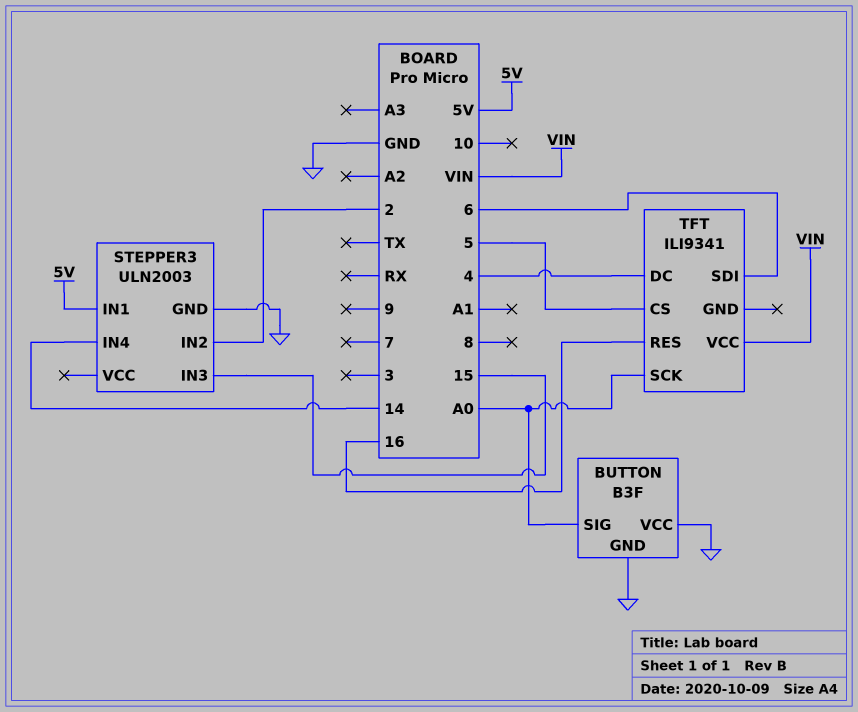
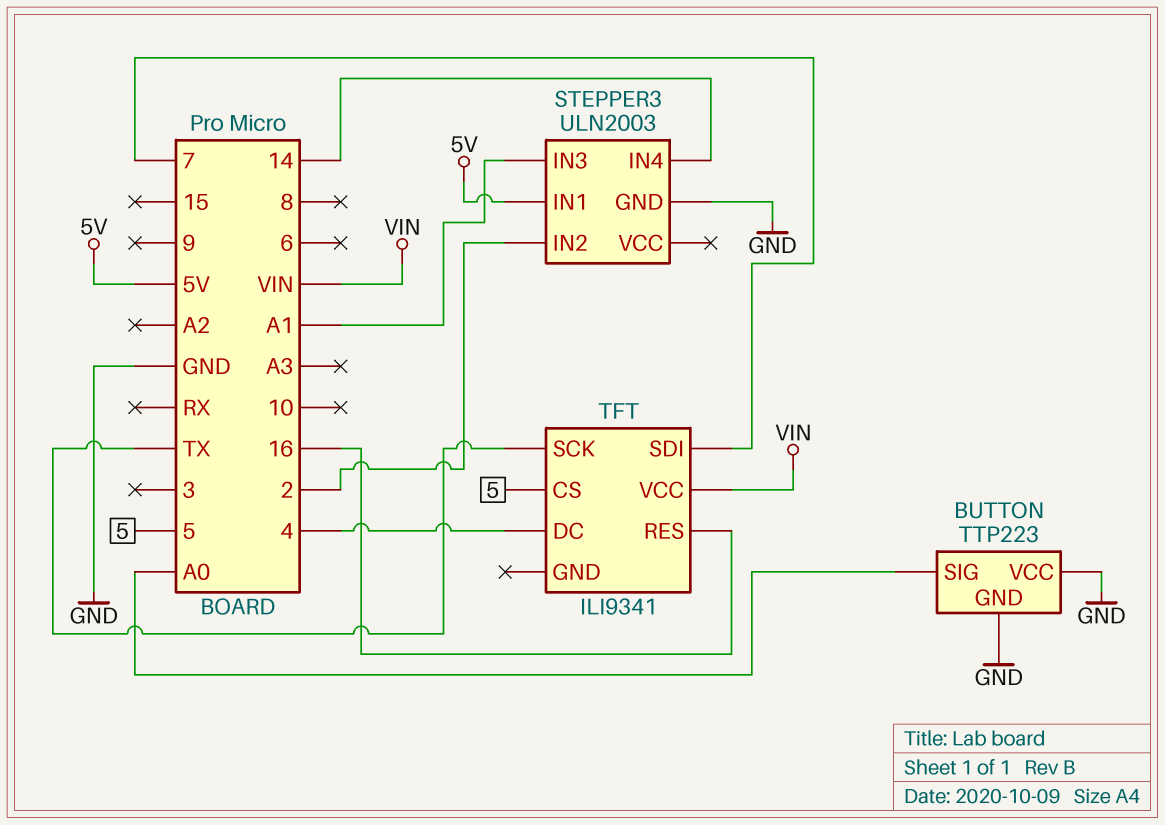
BUTTON: B3F -> TTP223
STEPPER3 pin IN3: 15 -> A1
TFT pin SCK: A0 -> TX
TFT pin SDI: 6 -> 7

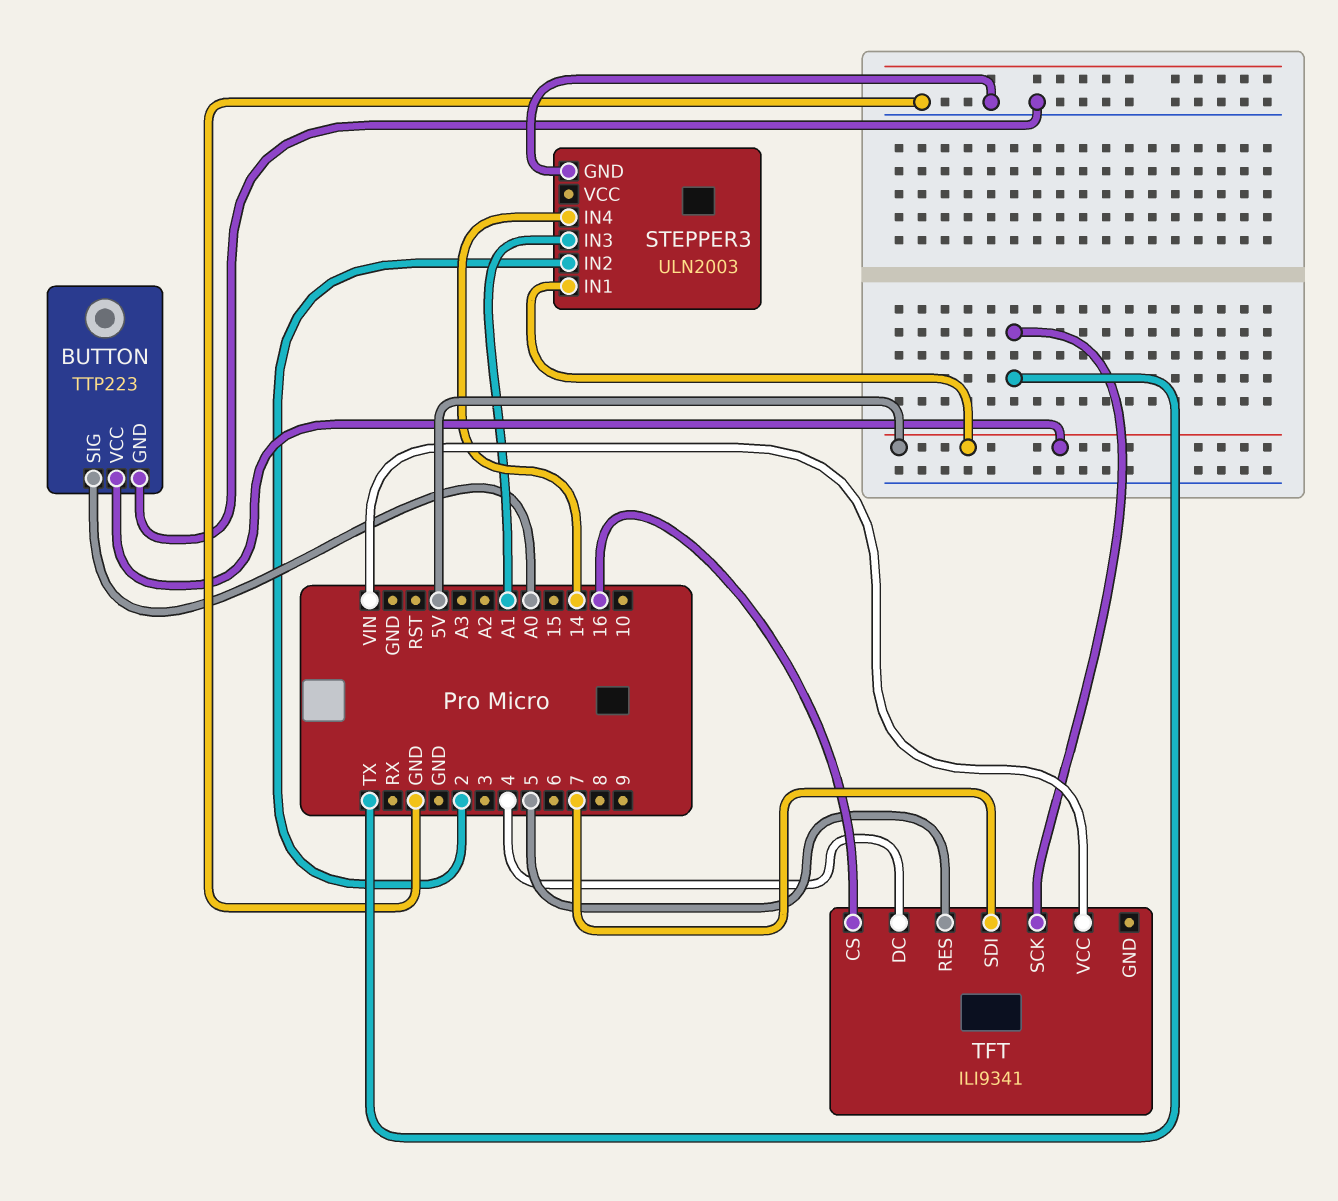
BUTTON pin VCC: GND -> 5V
TFT pin CS: 5 -> 16
TFT pin RES: 16 -> 5

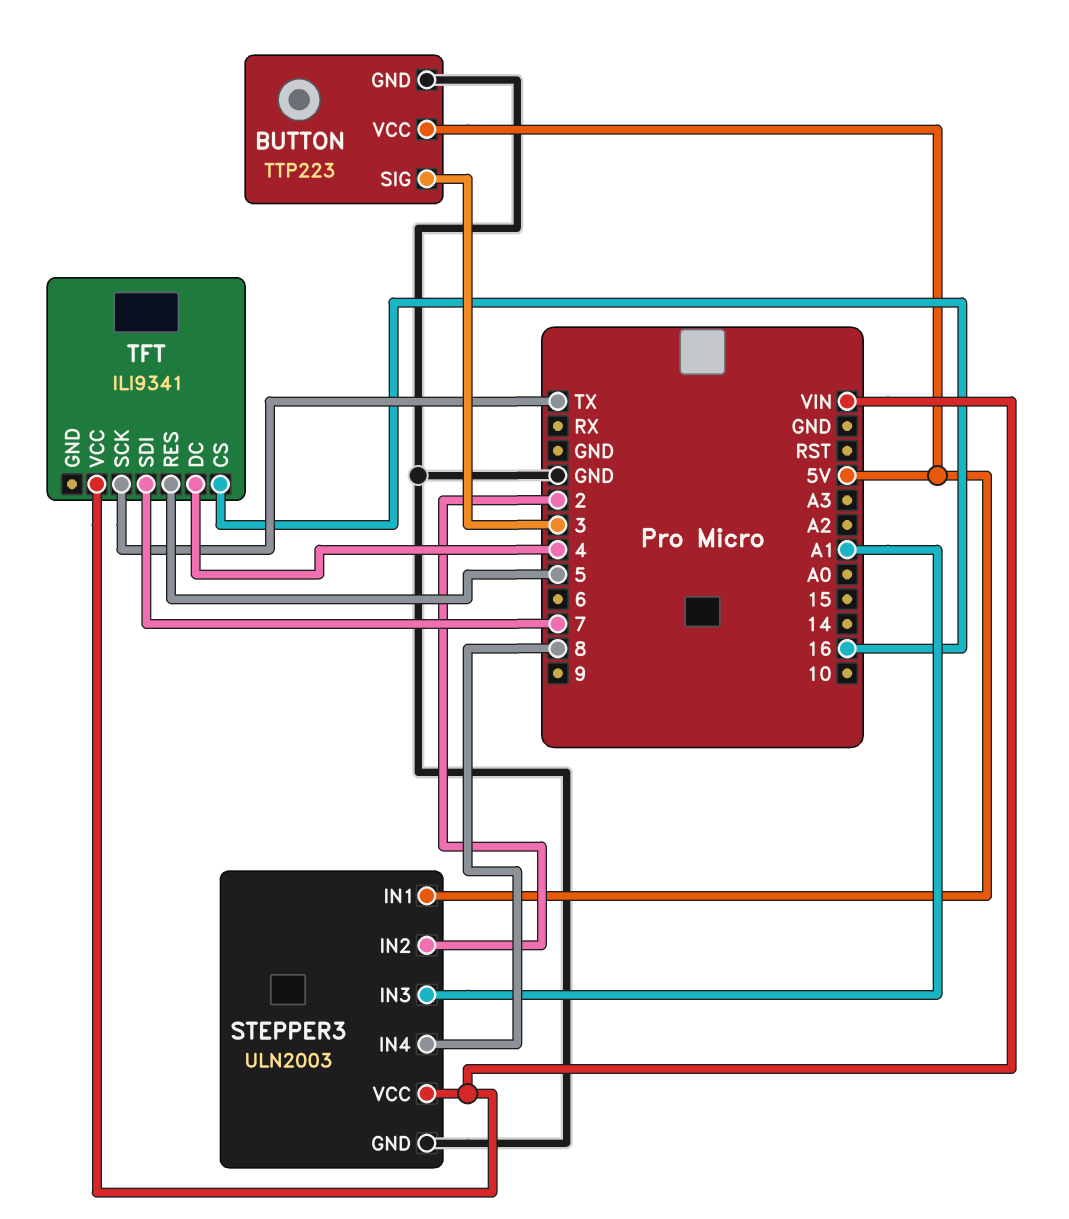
BUTTON pin SIG: A0 -> 3
STEPPER3 pin IN4: 14 -> 8
STEPPER3 pin VCC: none -> VIN

